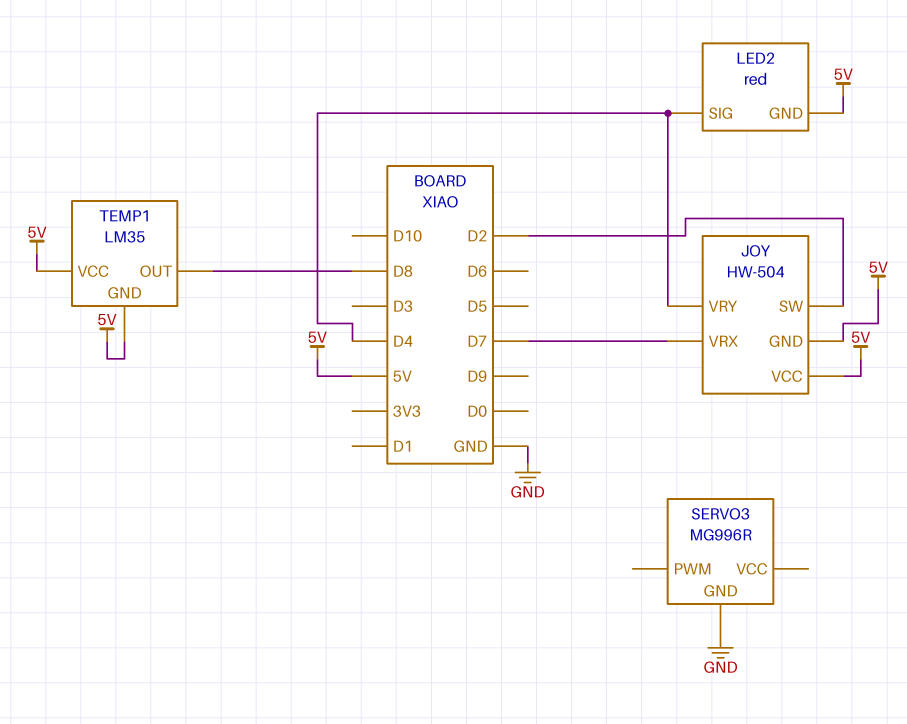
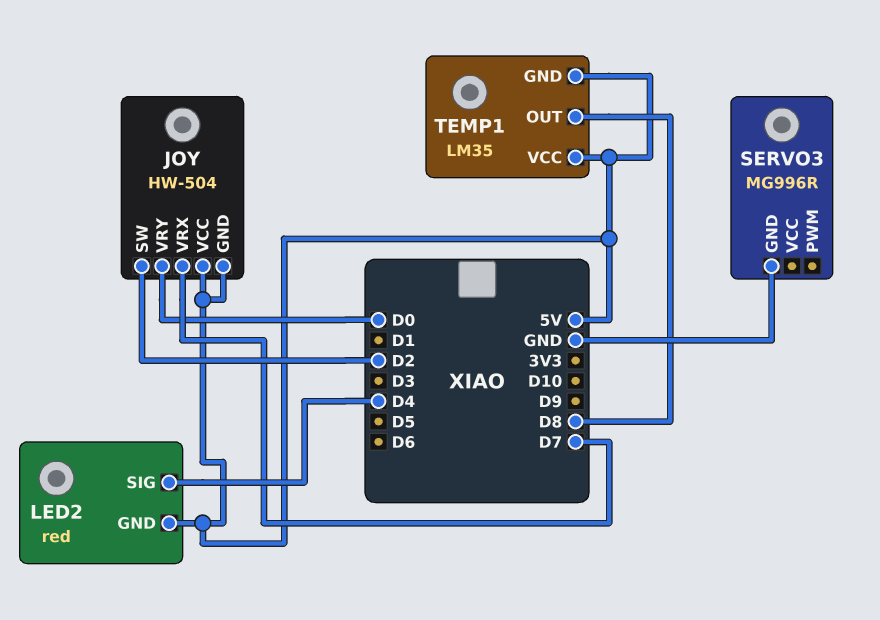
JOY pin VRY: D4 -> D0

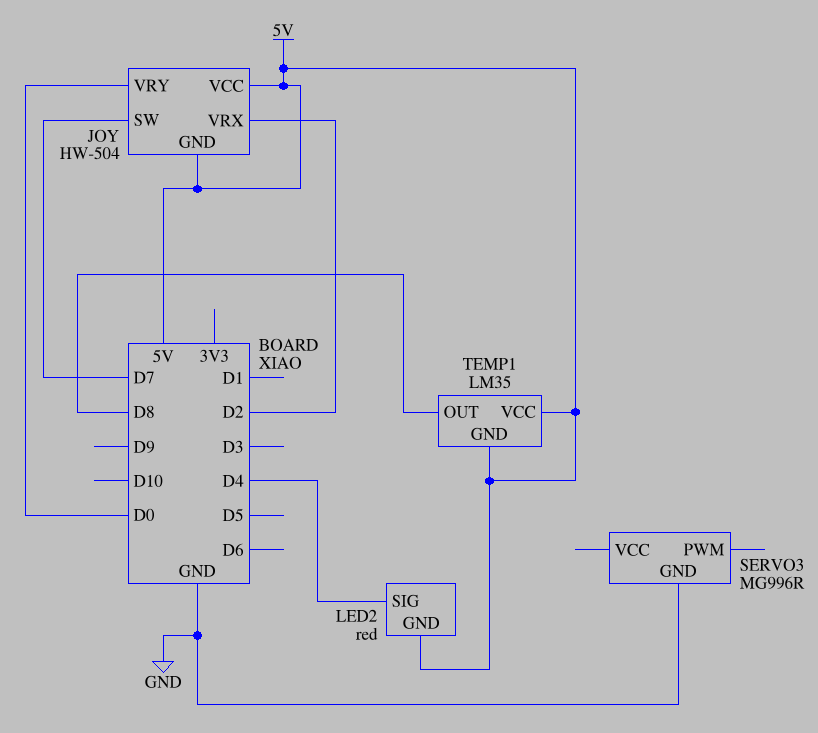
JOY pin SW: D2 -> D7
JOY pin VRX: D7 -> D2

